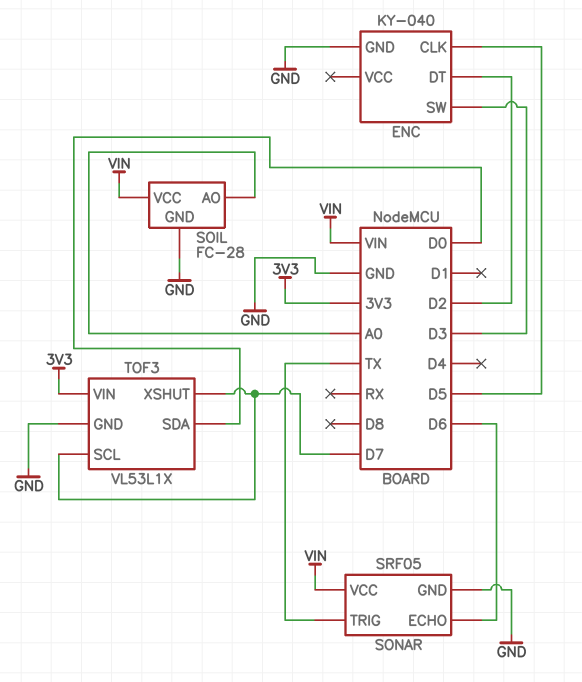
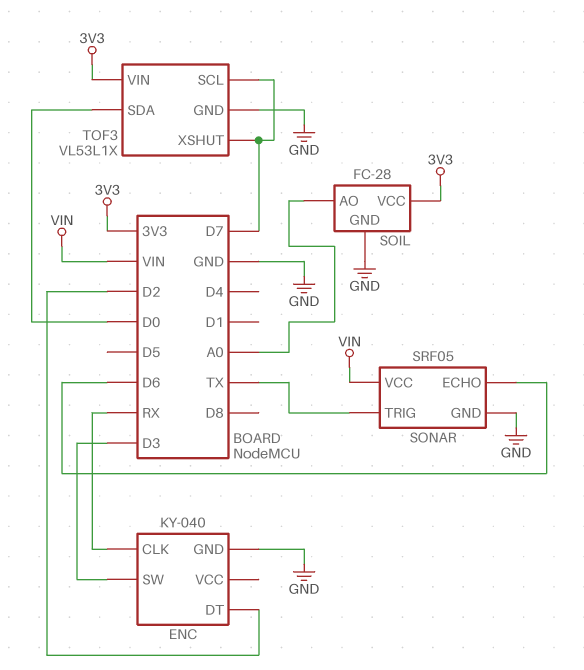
ENC pin CLK: D5 -> RX
SOIL pin VCC: VIN -> 3V3

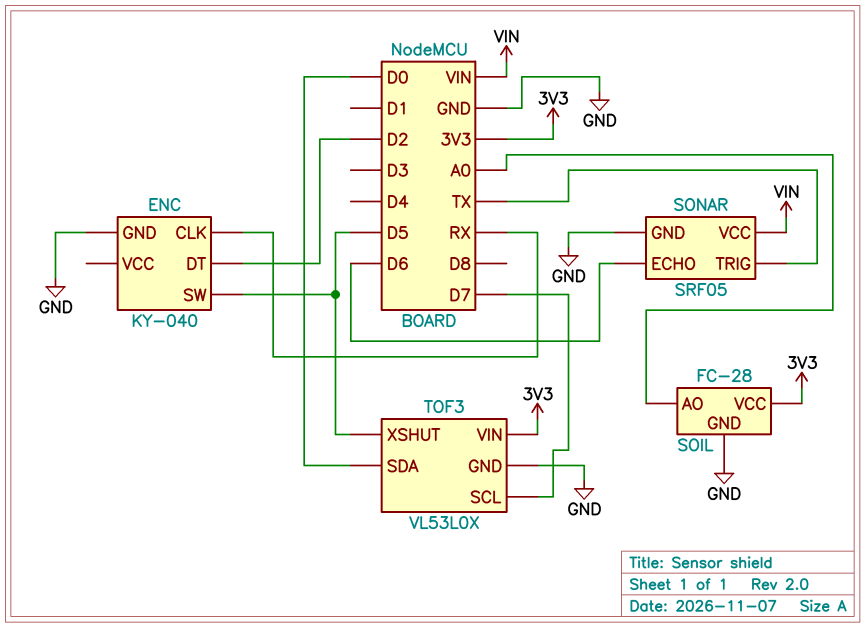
ENC pin SW: D3 -> D5
TOF3: VL53L1X -> VL53L0X
TOF3 pin XSHUT: D7 -> D5

